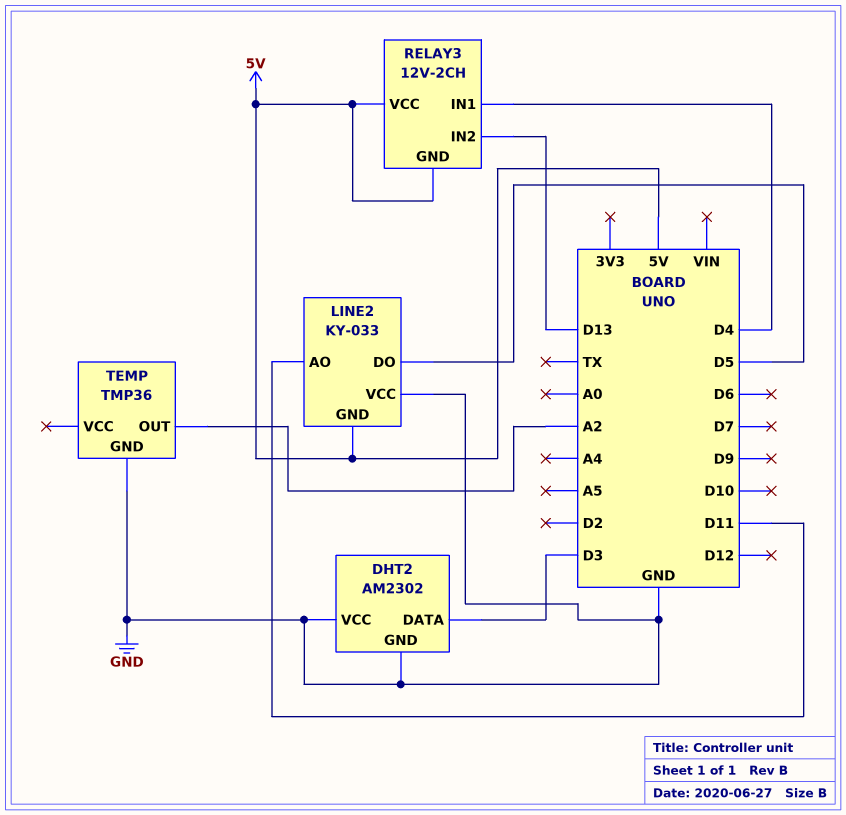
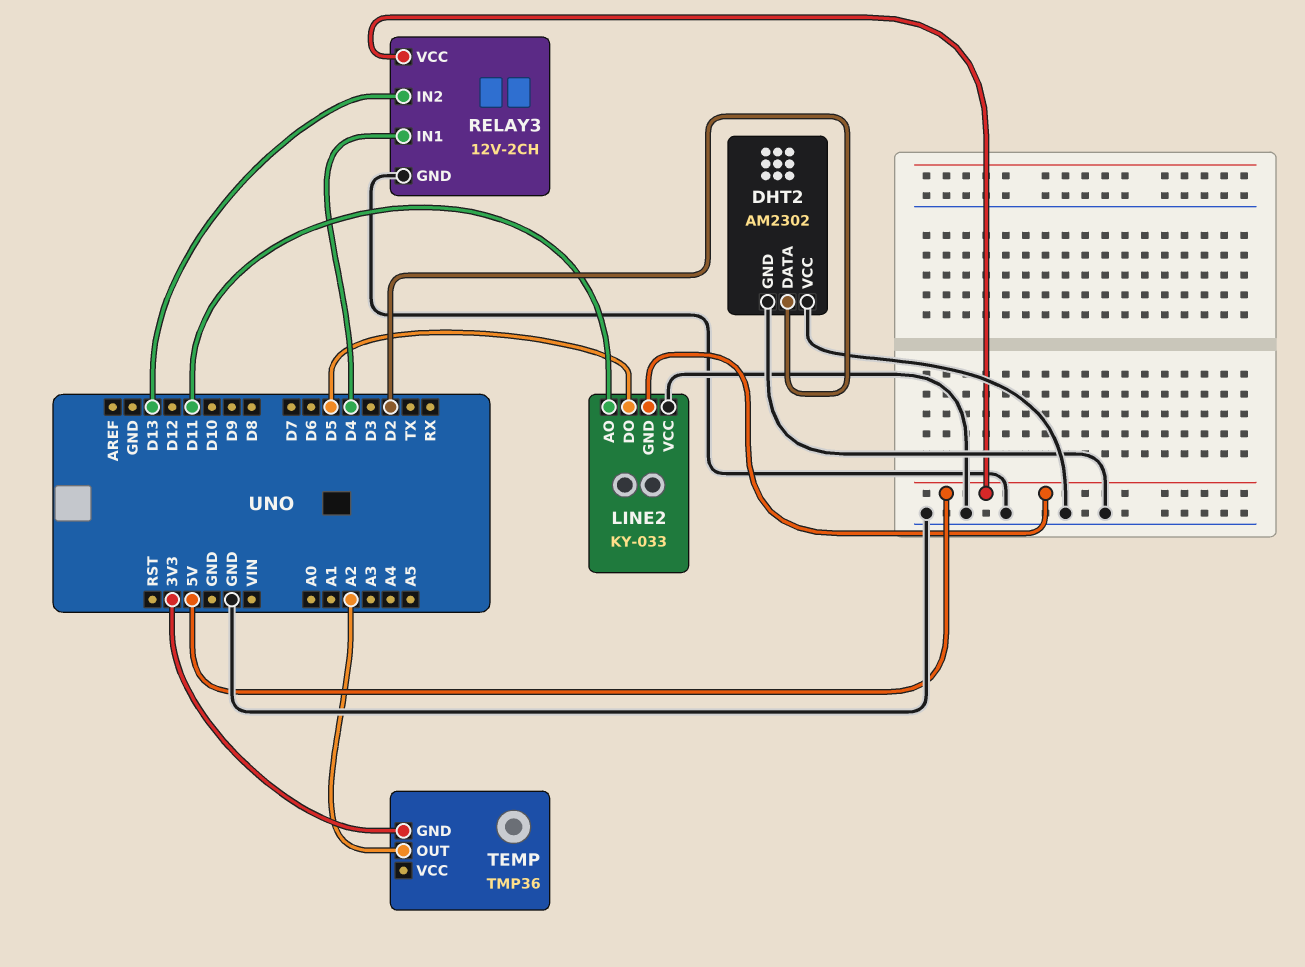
DHT2 pin DATA: D3 -> D2
RELAY3 pin GND: 5V -> GND
TEMP pin GND: GND -> 3V3

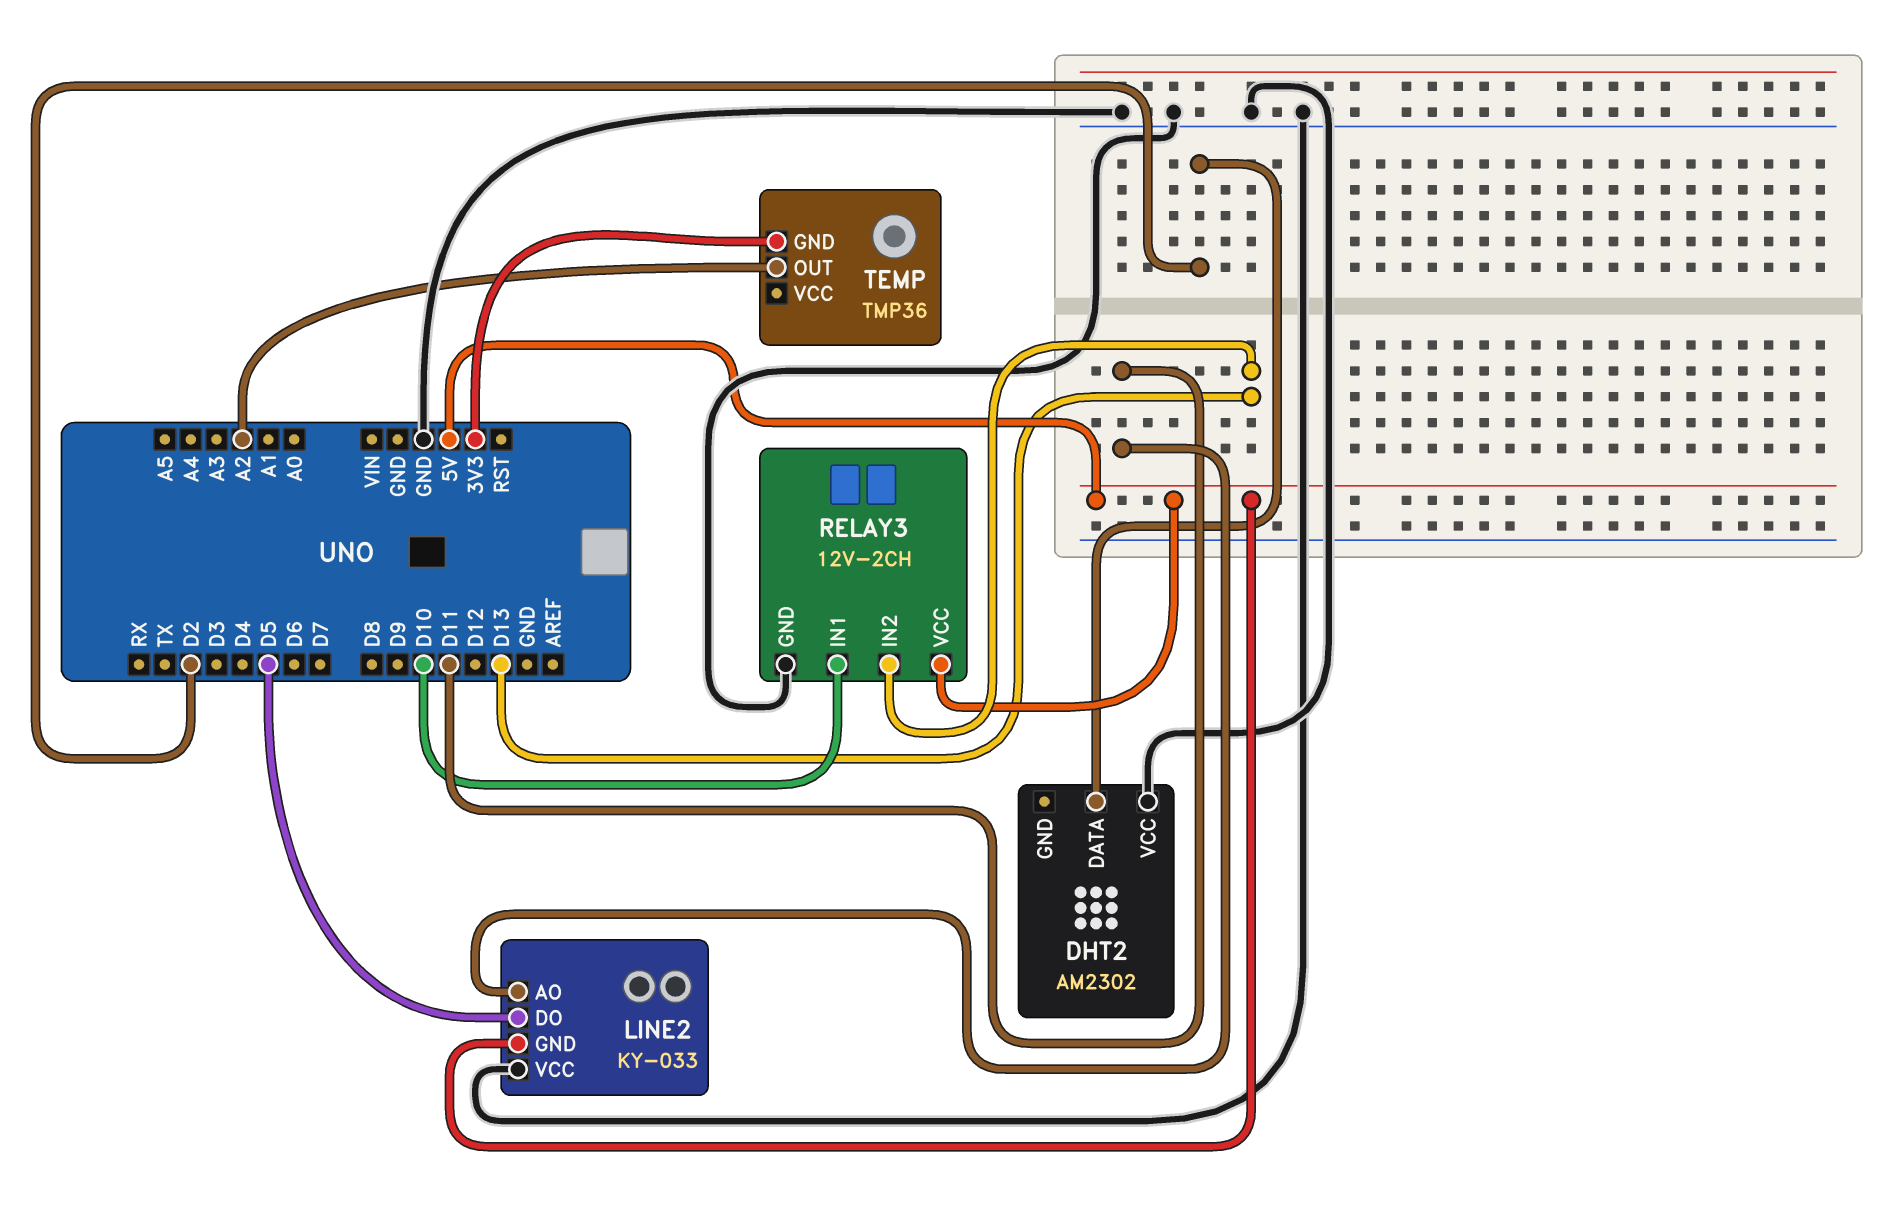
DHT2 pin GND: GND -> none
RELAY3 pin IN1: D4 -> D10

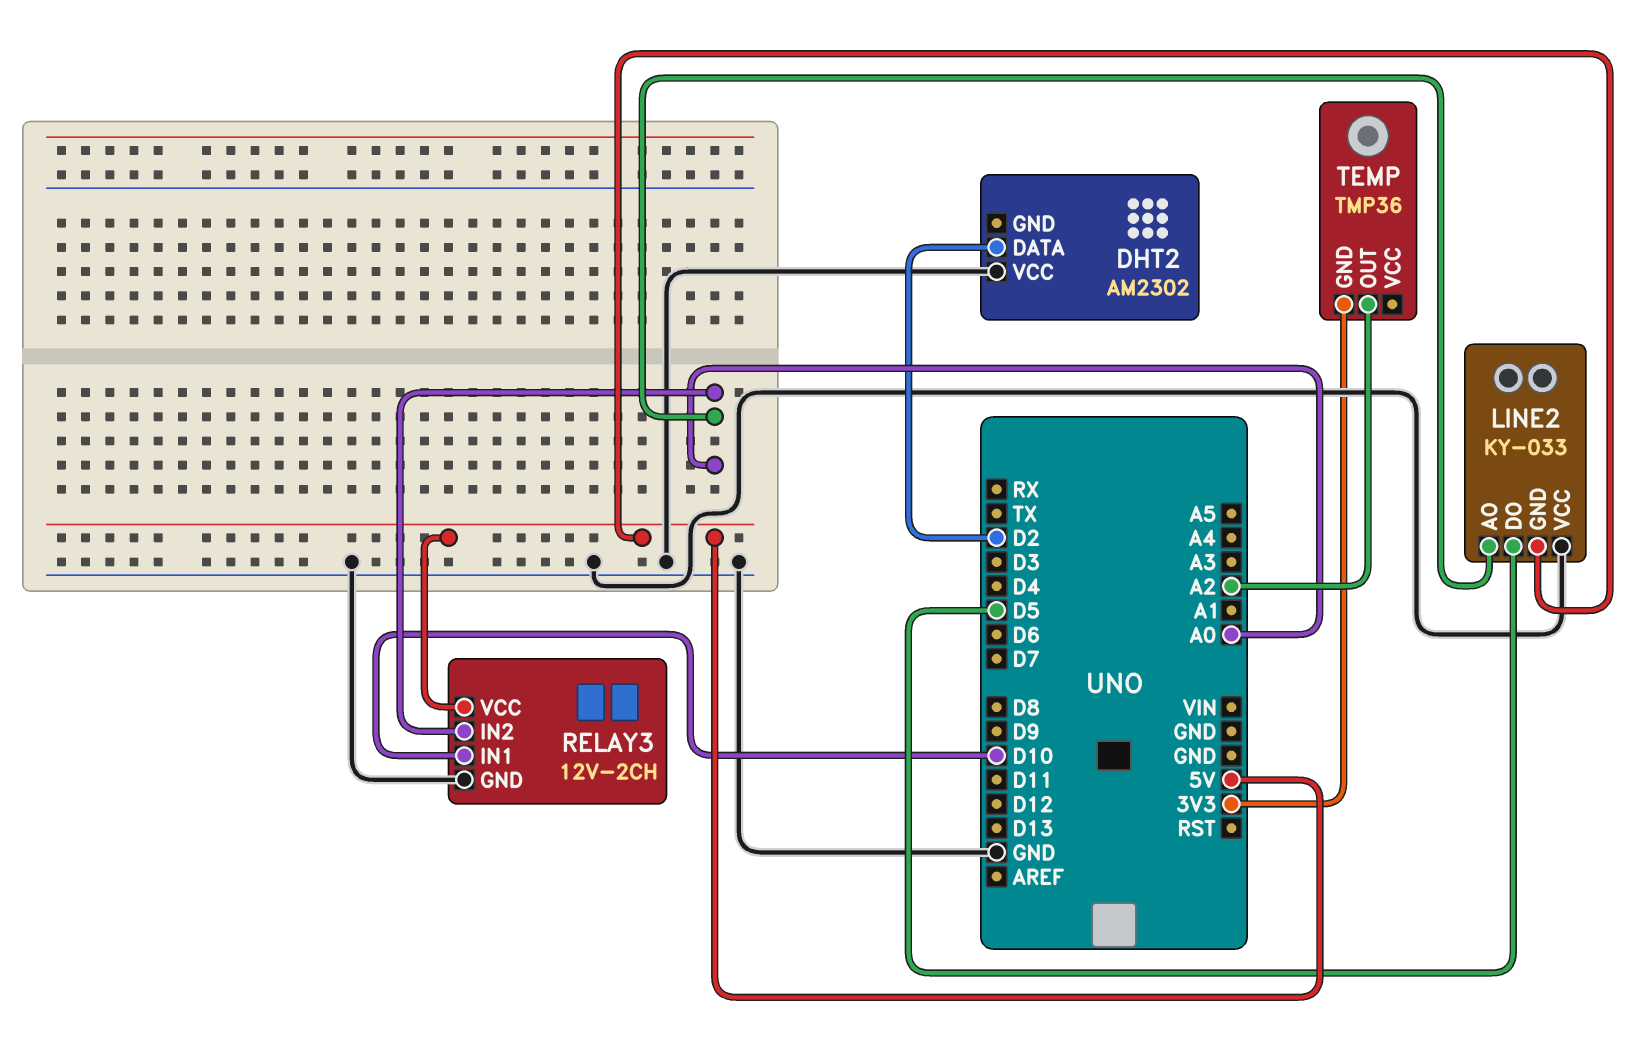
LINE2 pin AO: D11 -> A0
RELAY3 pin IN2: D13 -> A0

